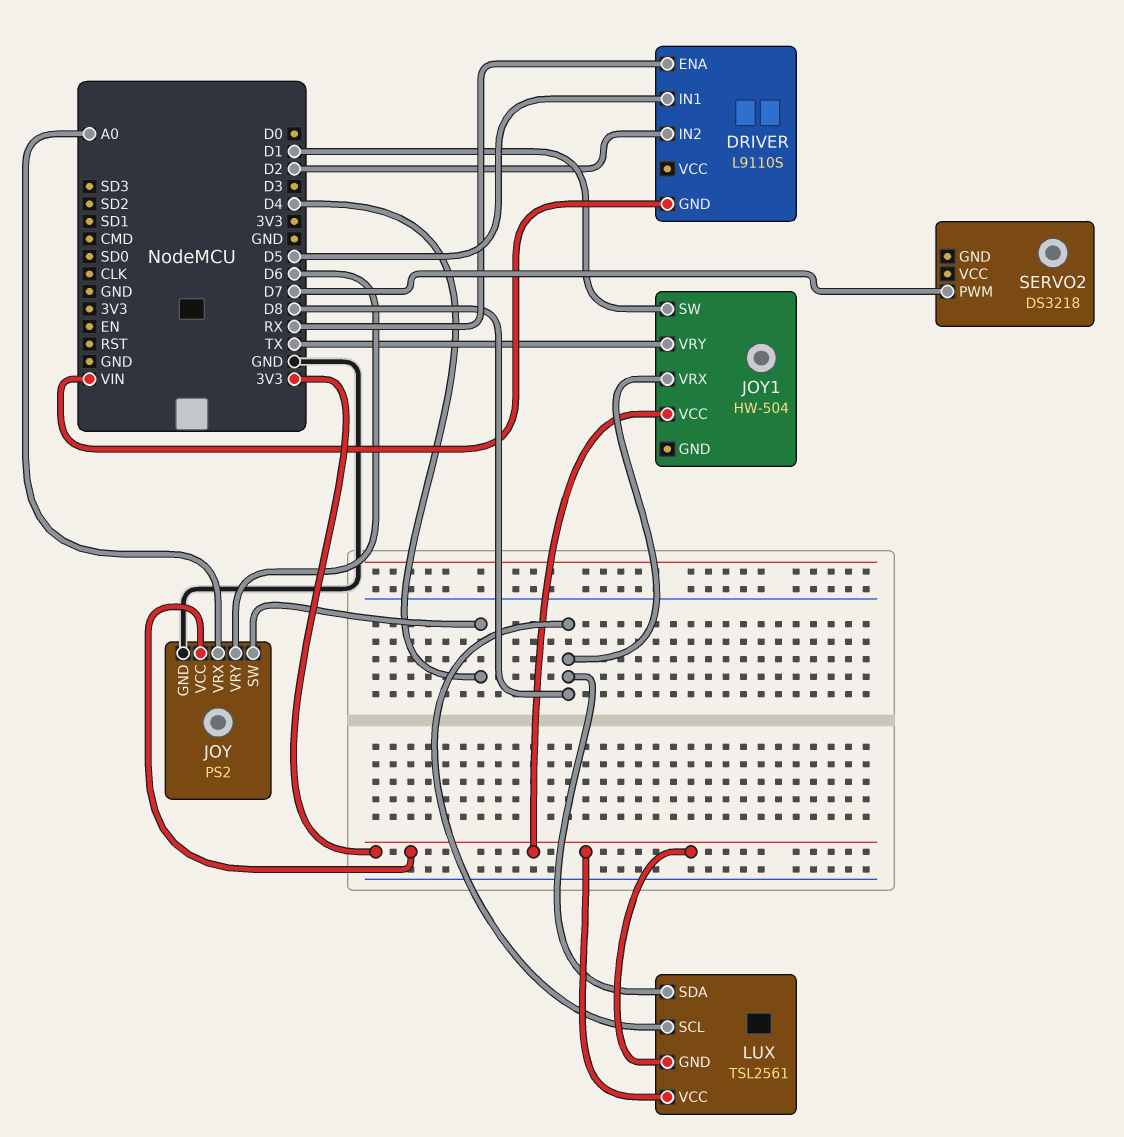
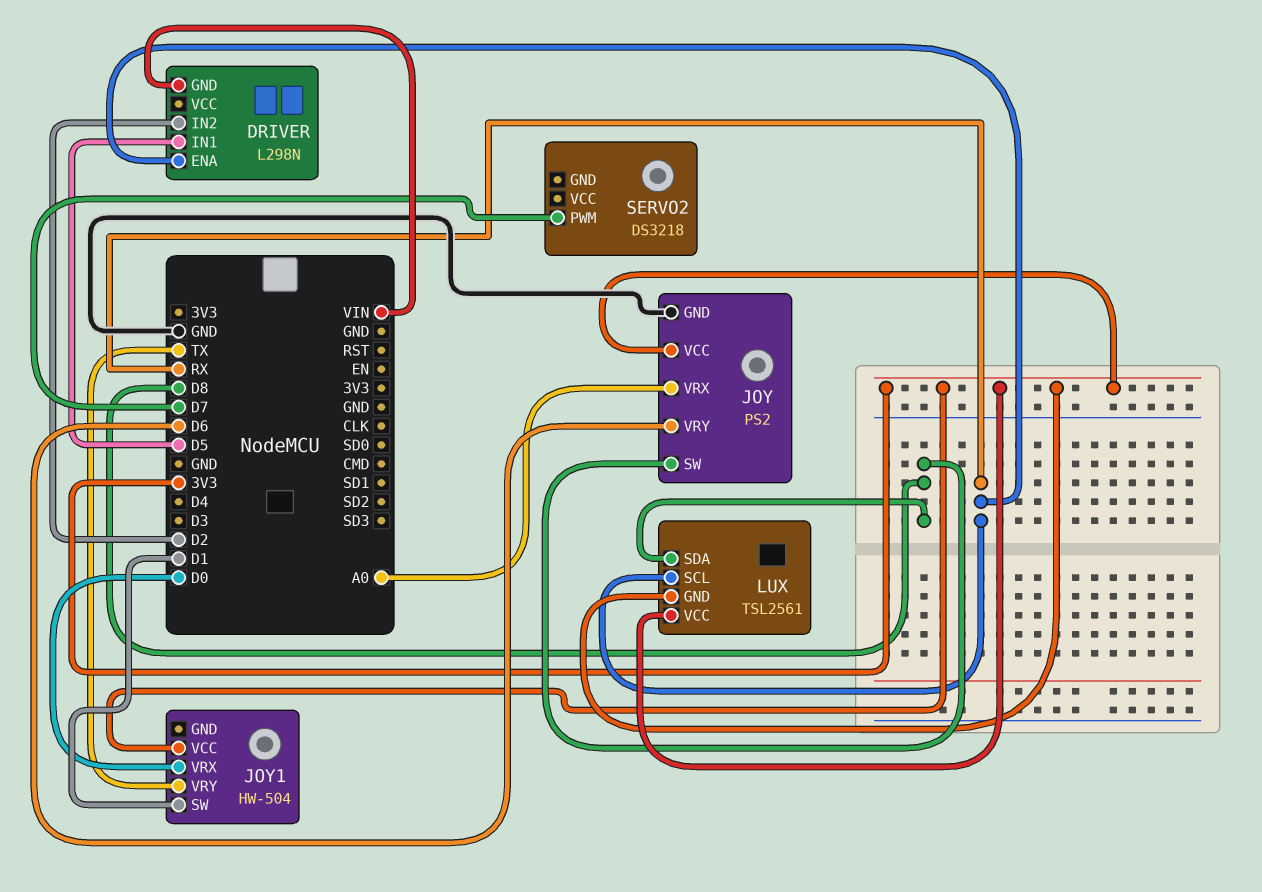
DRIVER: L9110S -> L298N
JOY pin SW: D4 -> D8
JOY1 pin VRX: D8 -> D0
LUX pin SCL: D8 -> RX

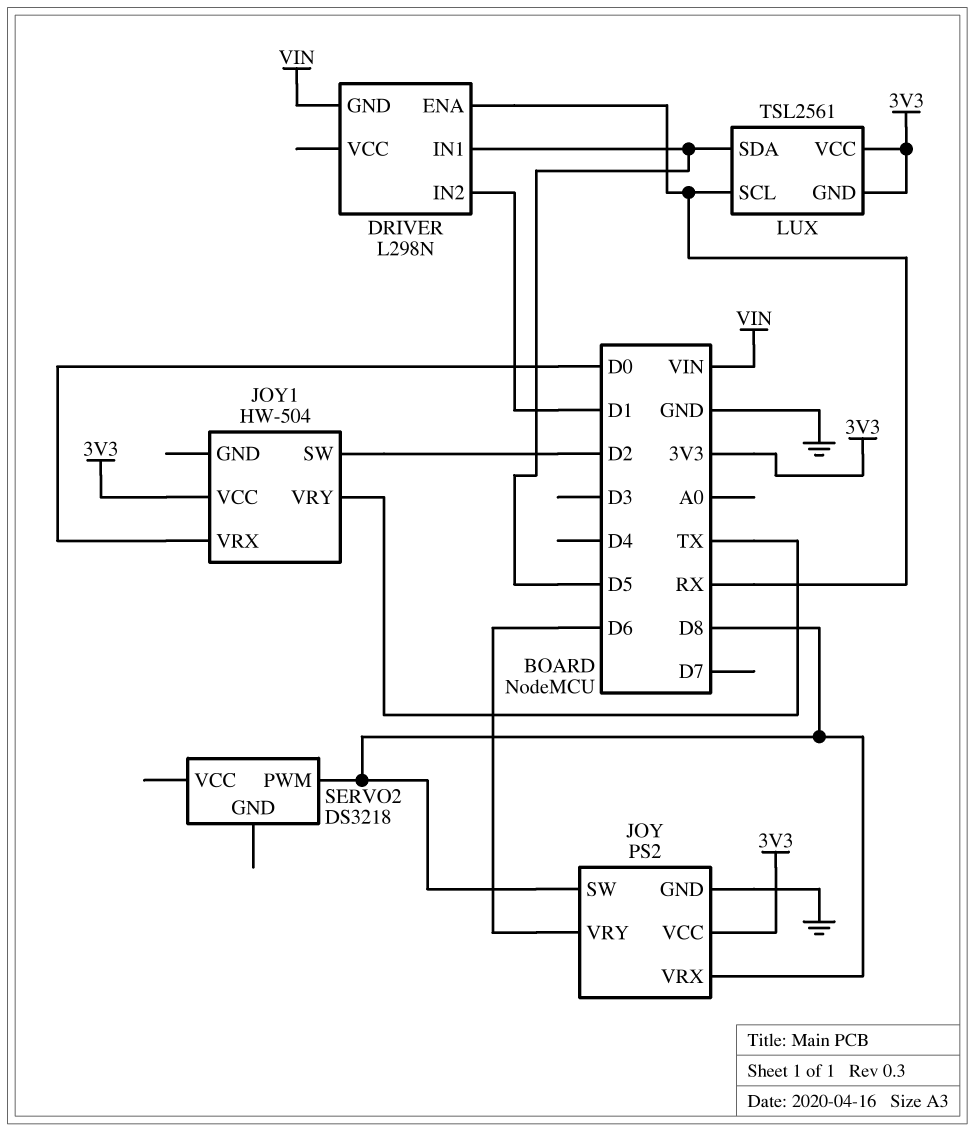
DRIVER pin IN2: D2 -> D1
JOY pin VRX: A0 -> D8
JOY1 pin SW: D1 -> D2
LUX pin SDA: D8 -> D5
SERVO2 pin PWM: D7 -> D8

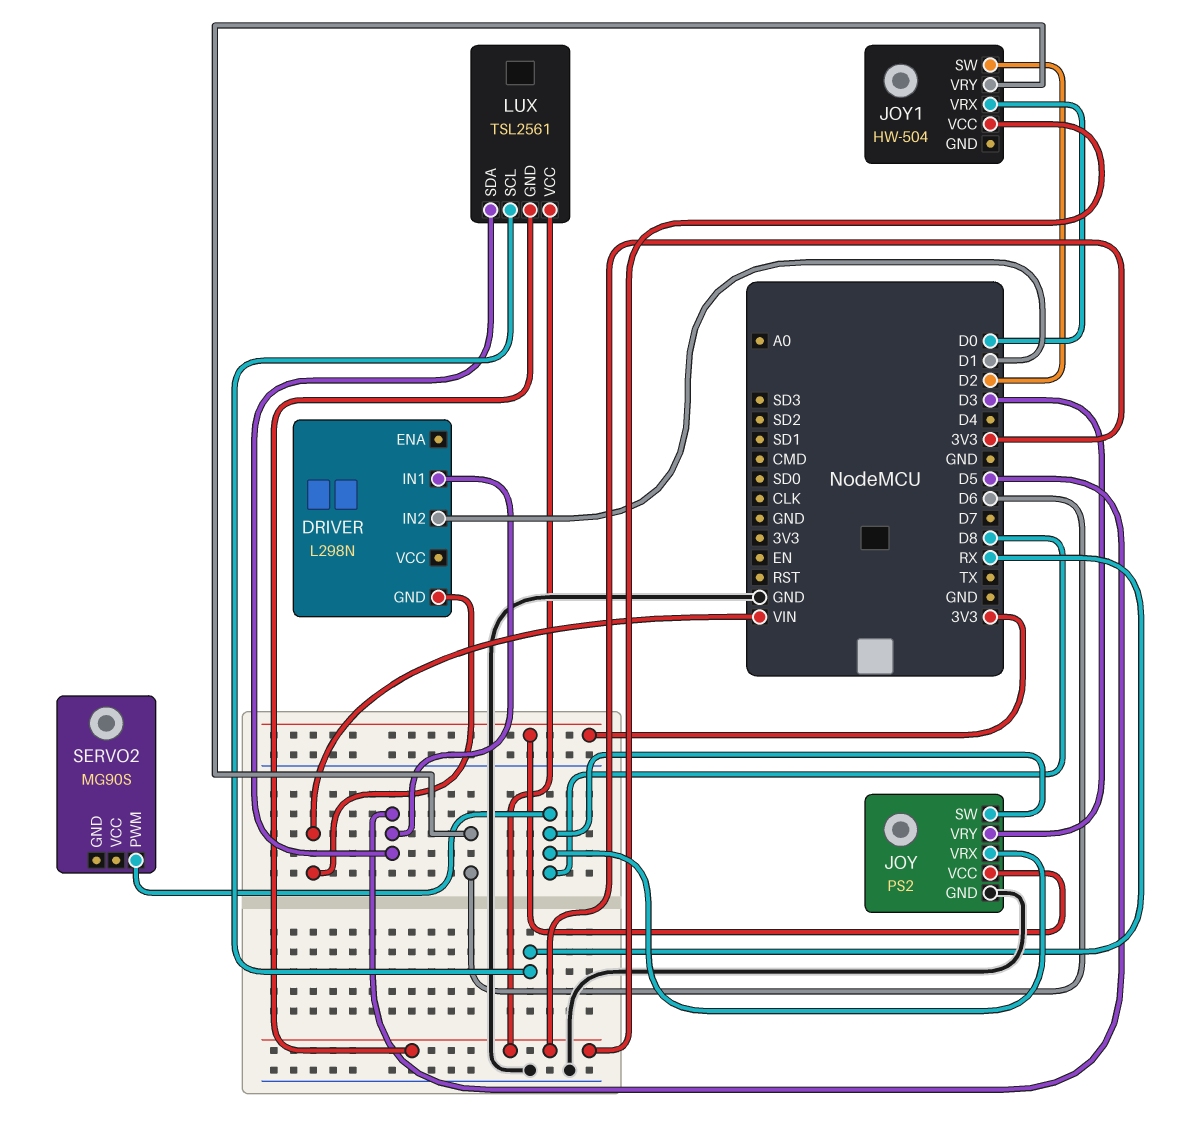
DRIVER pin ENA: RX -> none
JOY pin VRY: D6 -> D3
JOY1 pin VRY: TX -> D6
SERVO2: DS3218 -> MG90S

